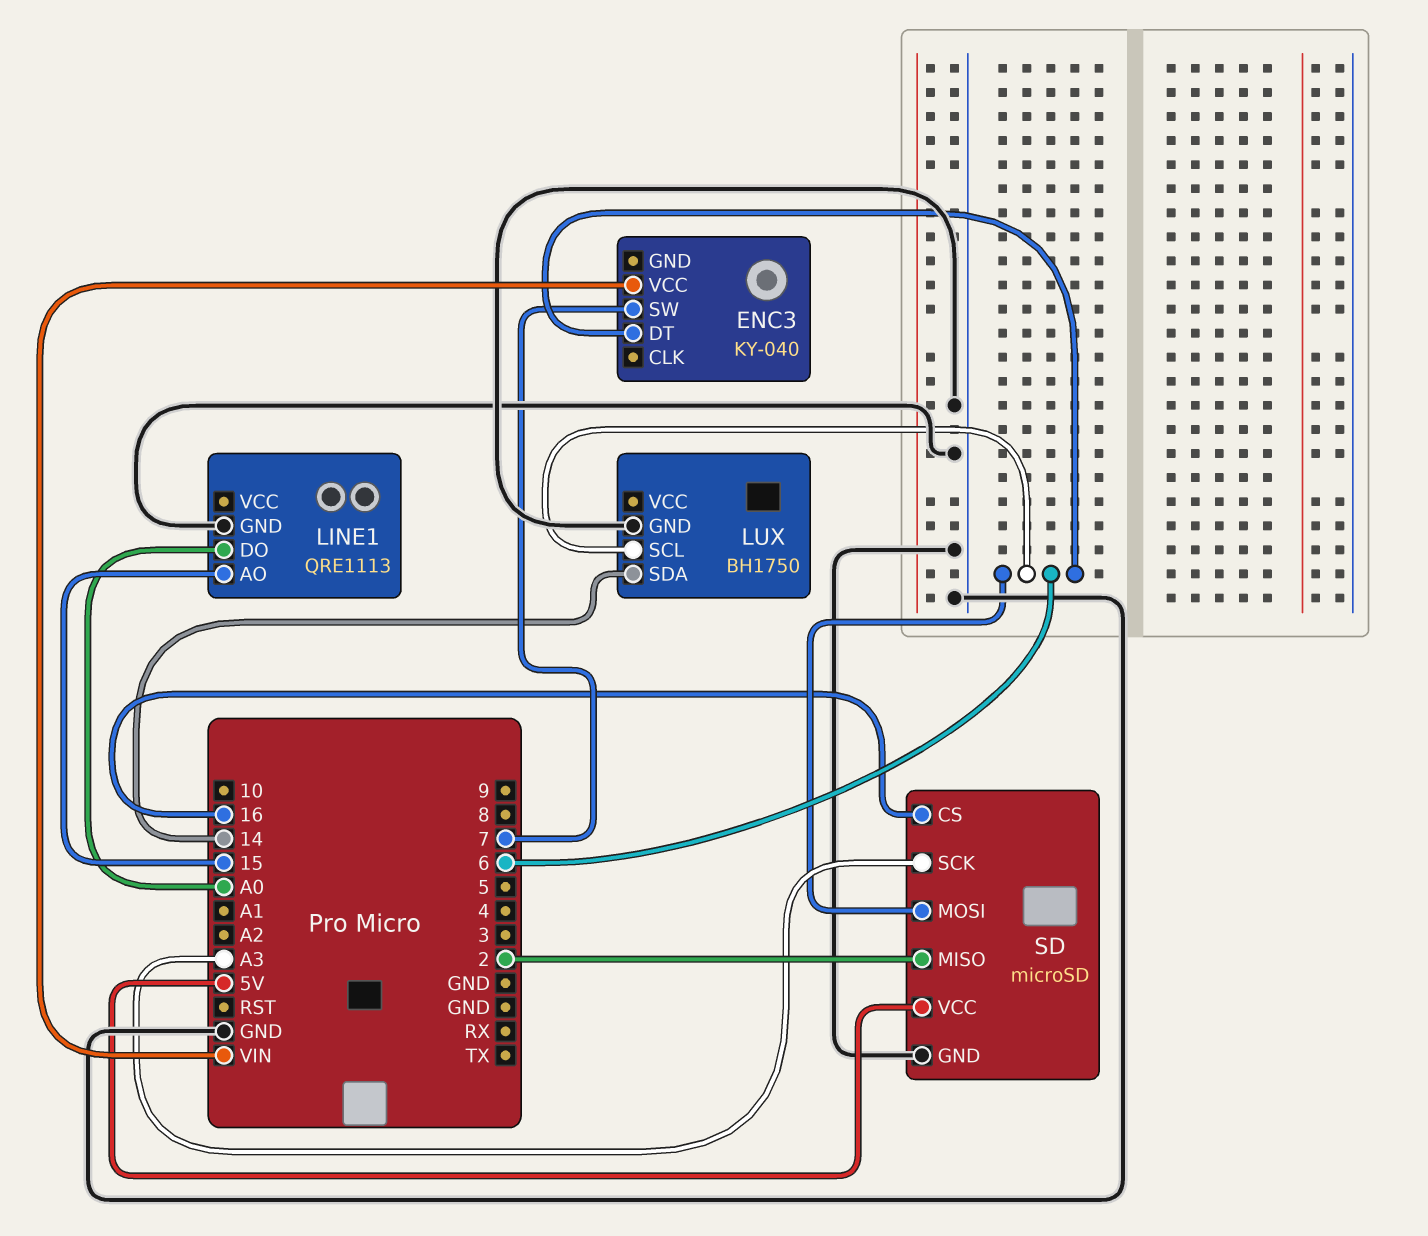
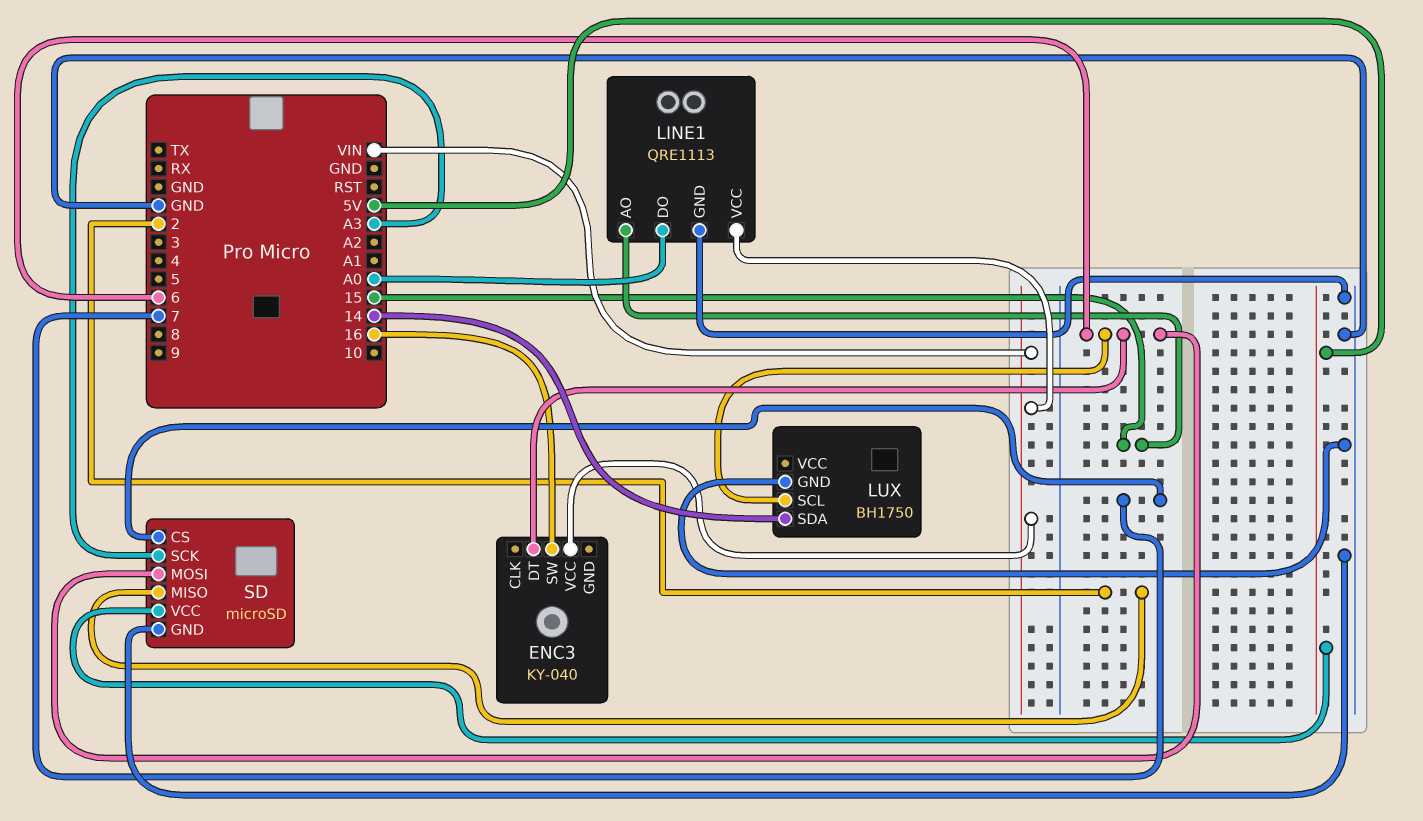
ENC3 pin SW: 7 -> 16
LINE1 pin VCC: none -> VIN
SD pin CS: 16 -> 7

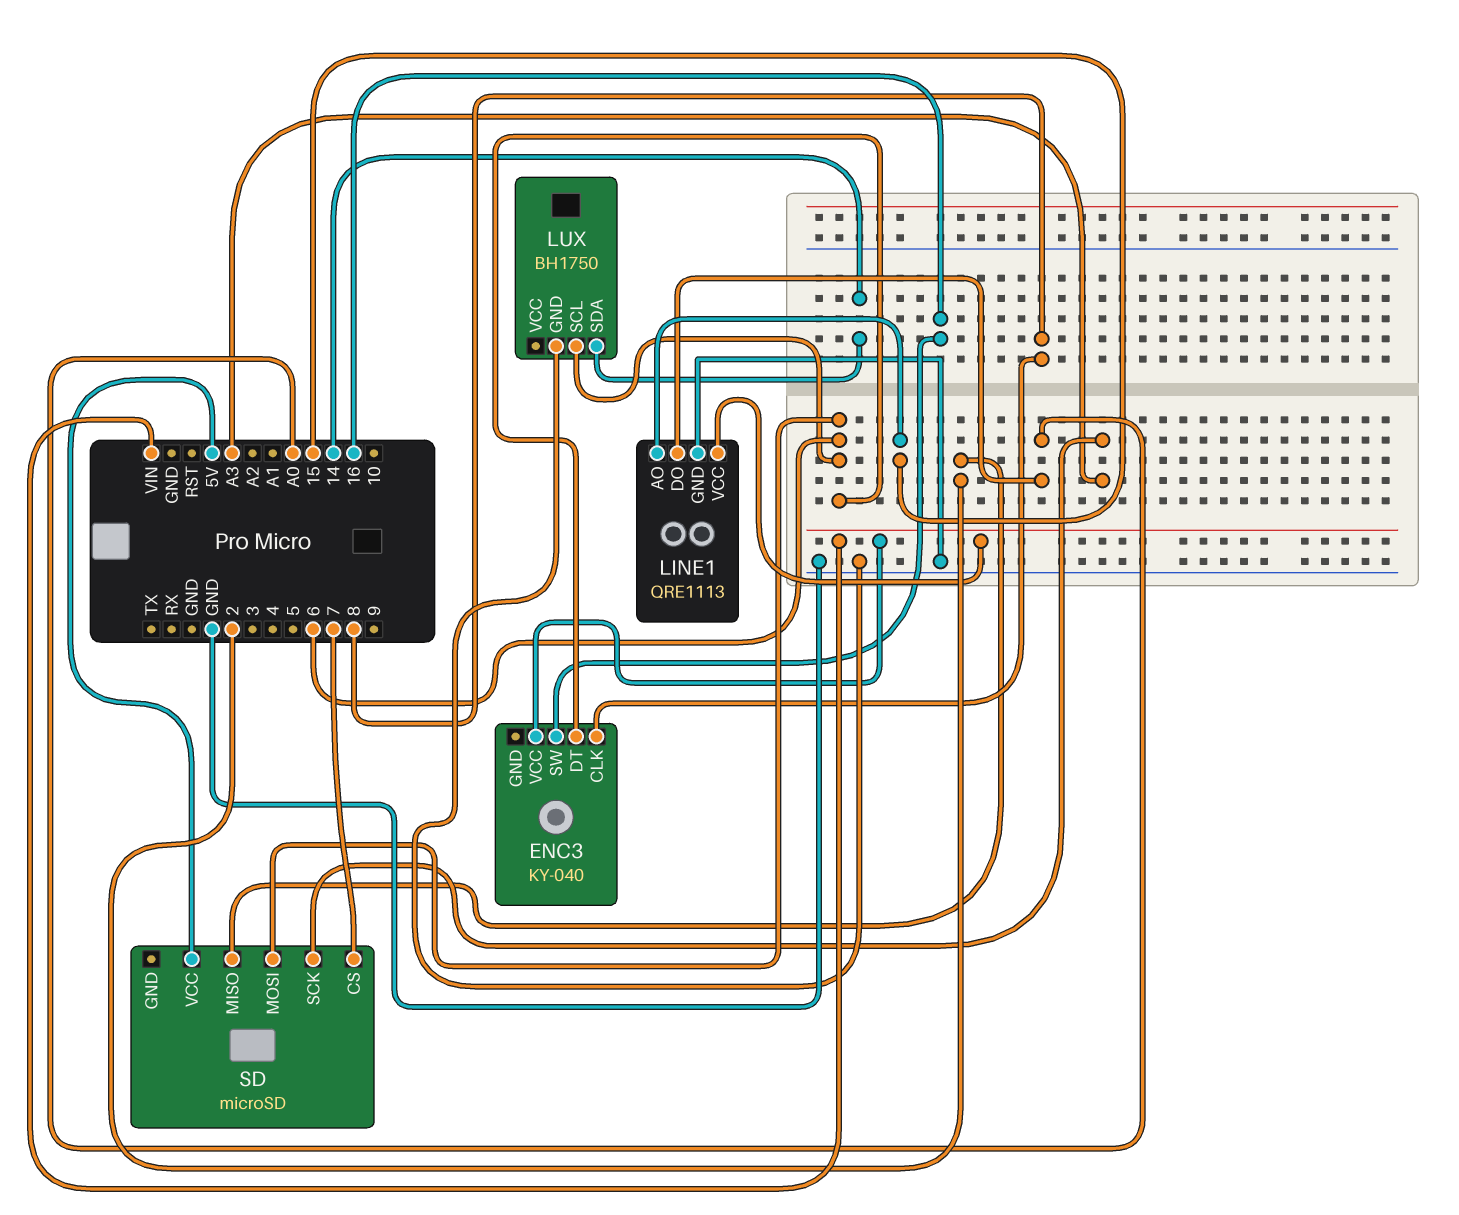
ENC3 pin CLK: none -> 8
SD pin GND: GND -> none

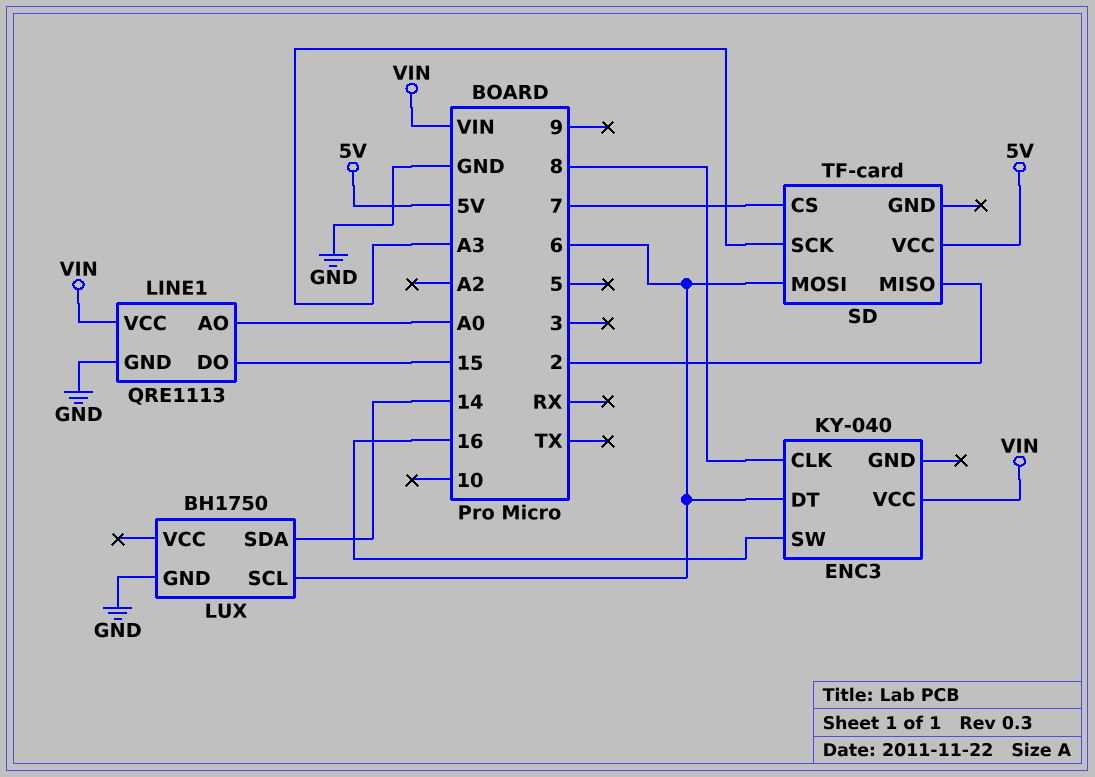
LINE1 pin AO: 15 -> A0
LINE1 pin DO: A0 -> 15
SD: microSD -> TF-card

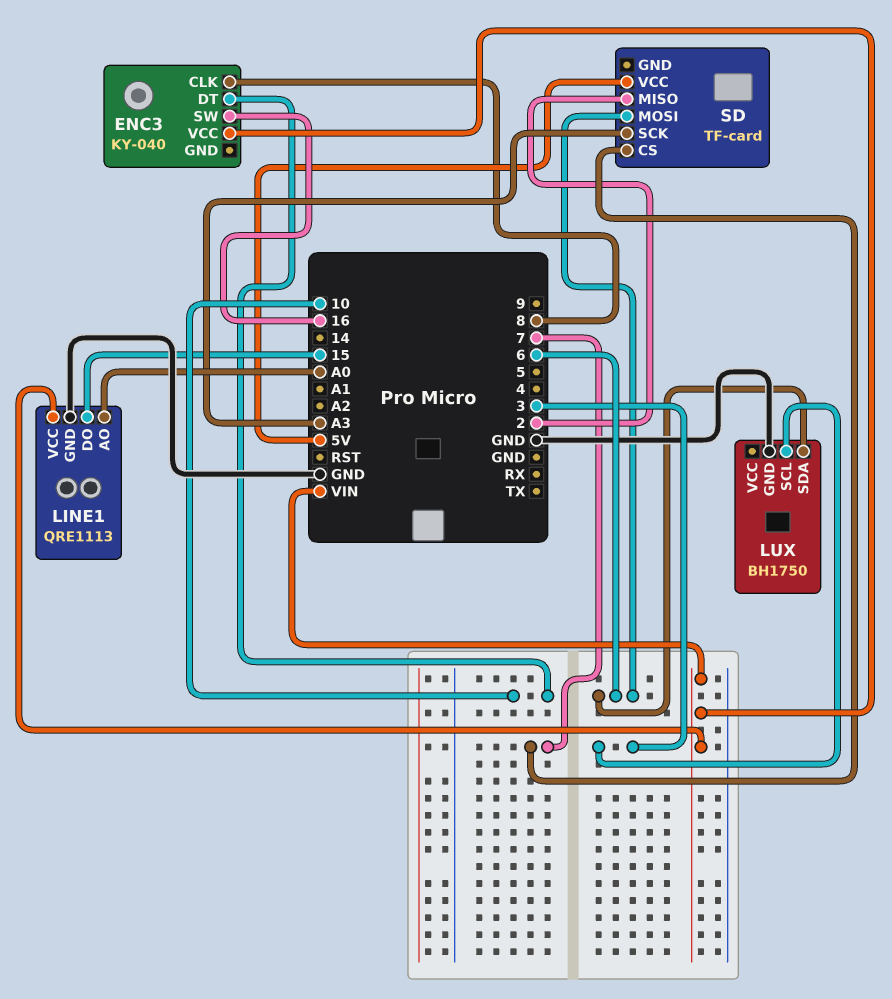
ENC3 pin DT: 6 -> 10
LUX pin SCL: 6 -> 3
LUX pin SDA: 14 -> 6

